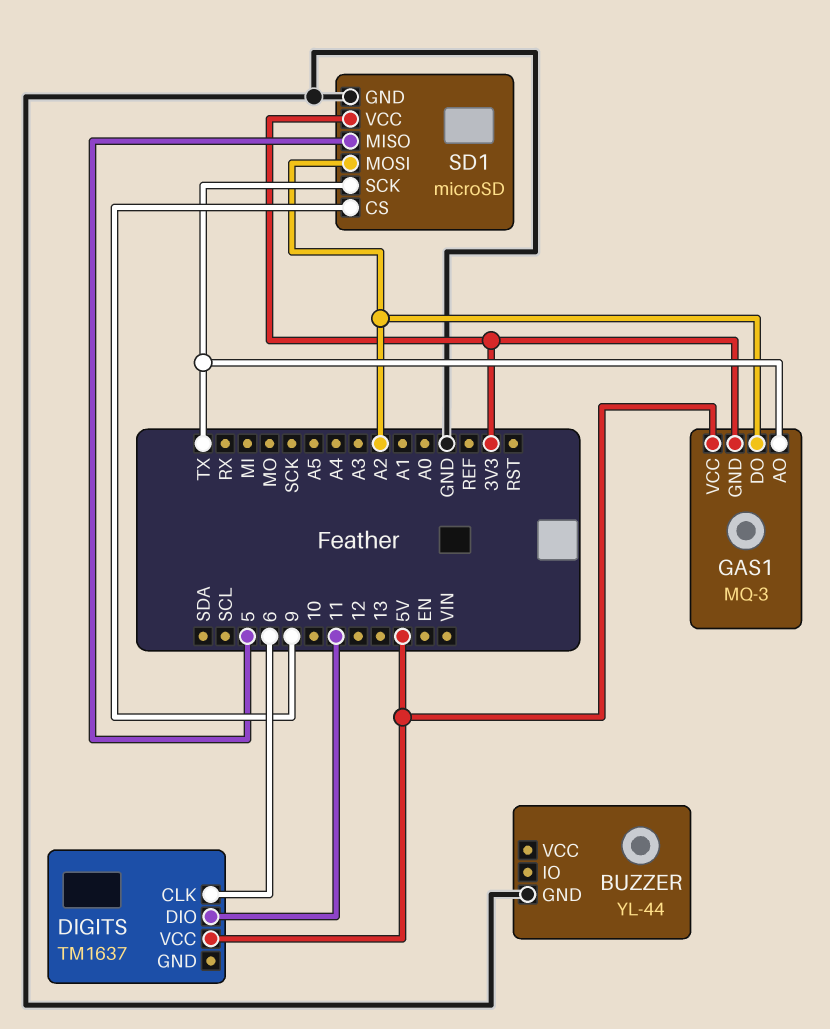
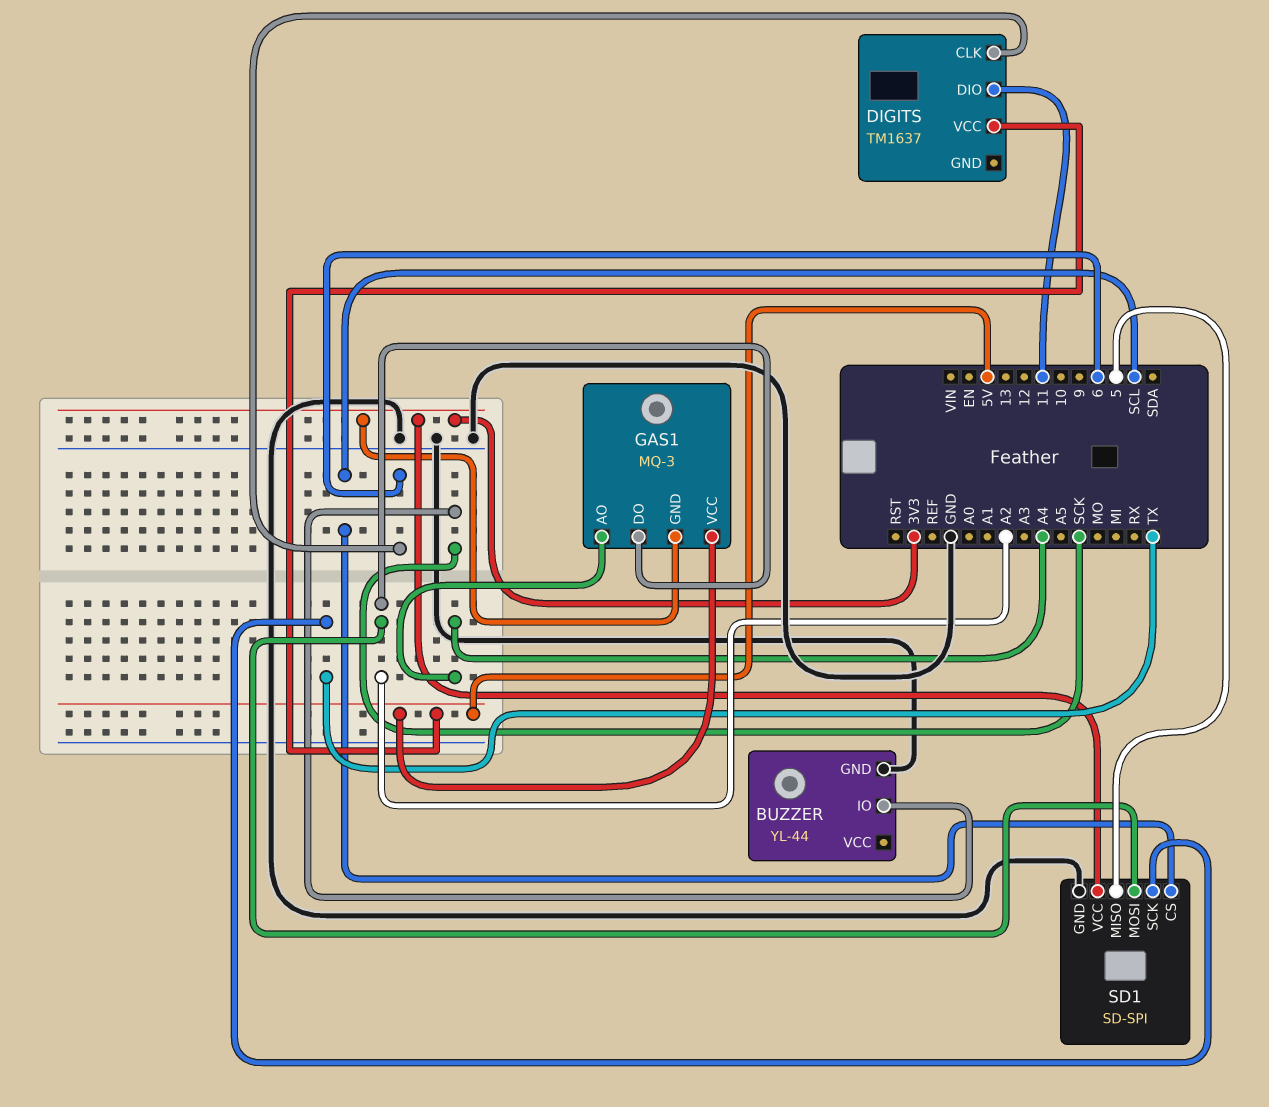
BUZZER pin IO: none -> SCK
GAS1 pin AO: TX -> A4
SD1: microSD -> SD-SPI
SD1 pin CS: 9 -> SCL

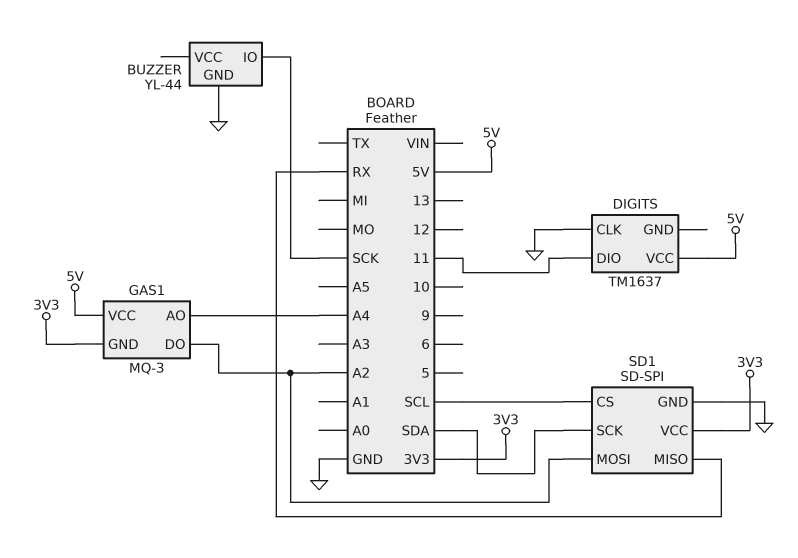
DIGITS pin CLK: 6 -> GND
SD1 pin MISO: 5 -> RX
SD1 pin SCK: TX -> SDA

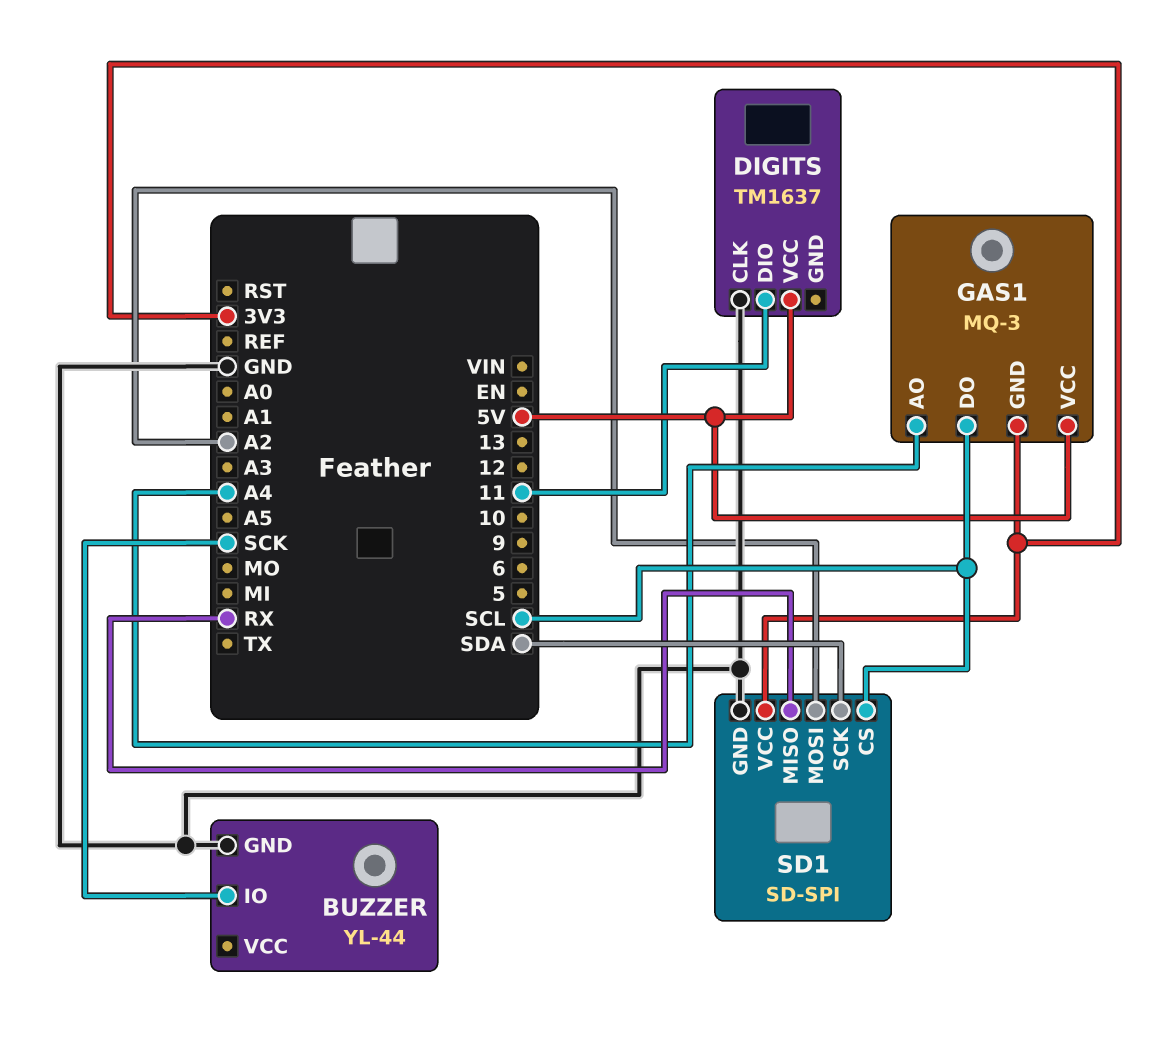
GAS1 pin DO: A2 -> SCL

